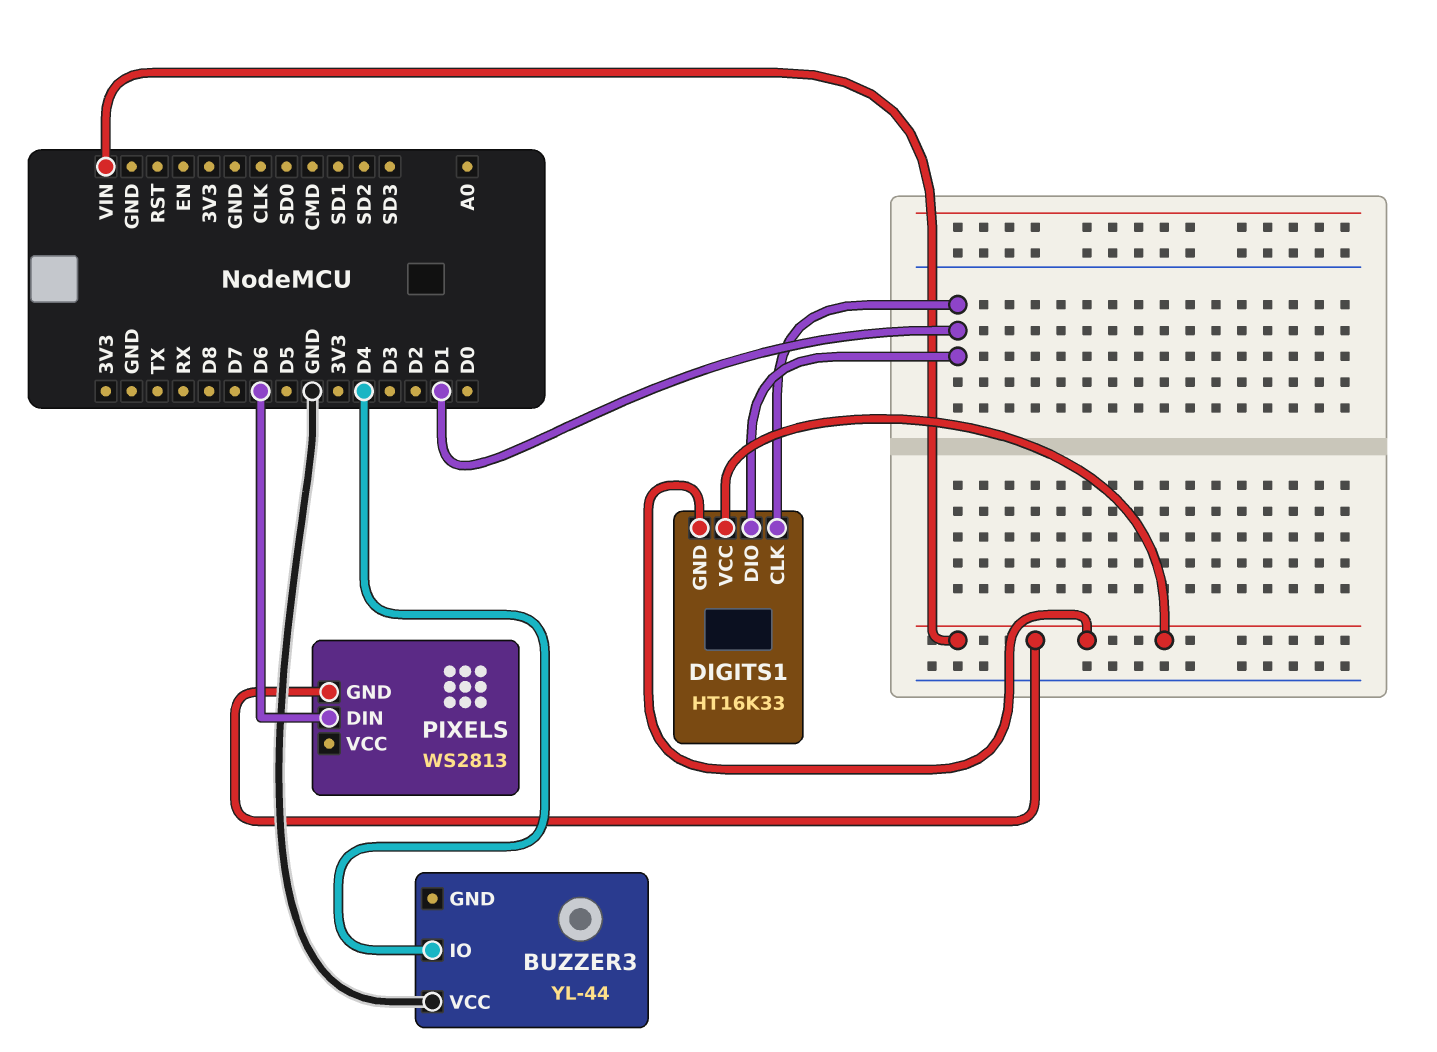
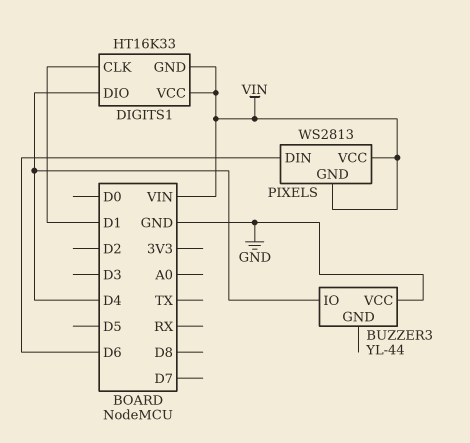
DIGITS1 pin DIO: D1 -> D4
PIXELS pin VCC: none -> VIN

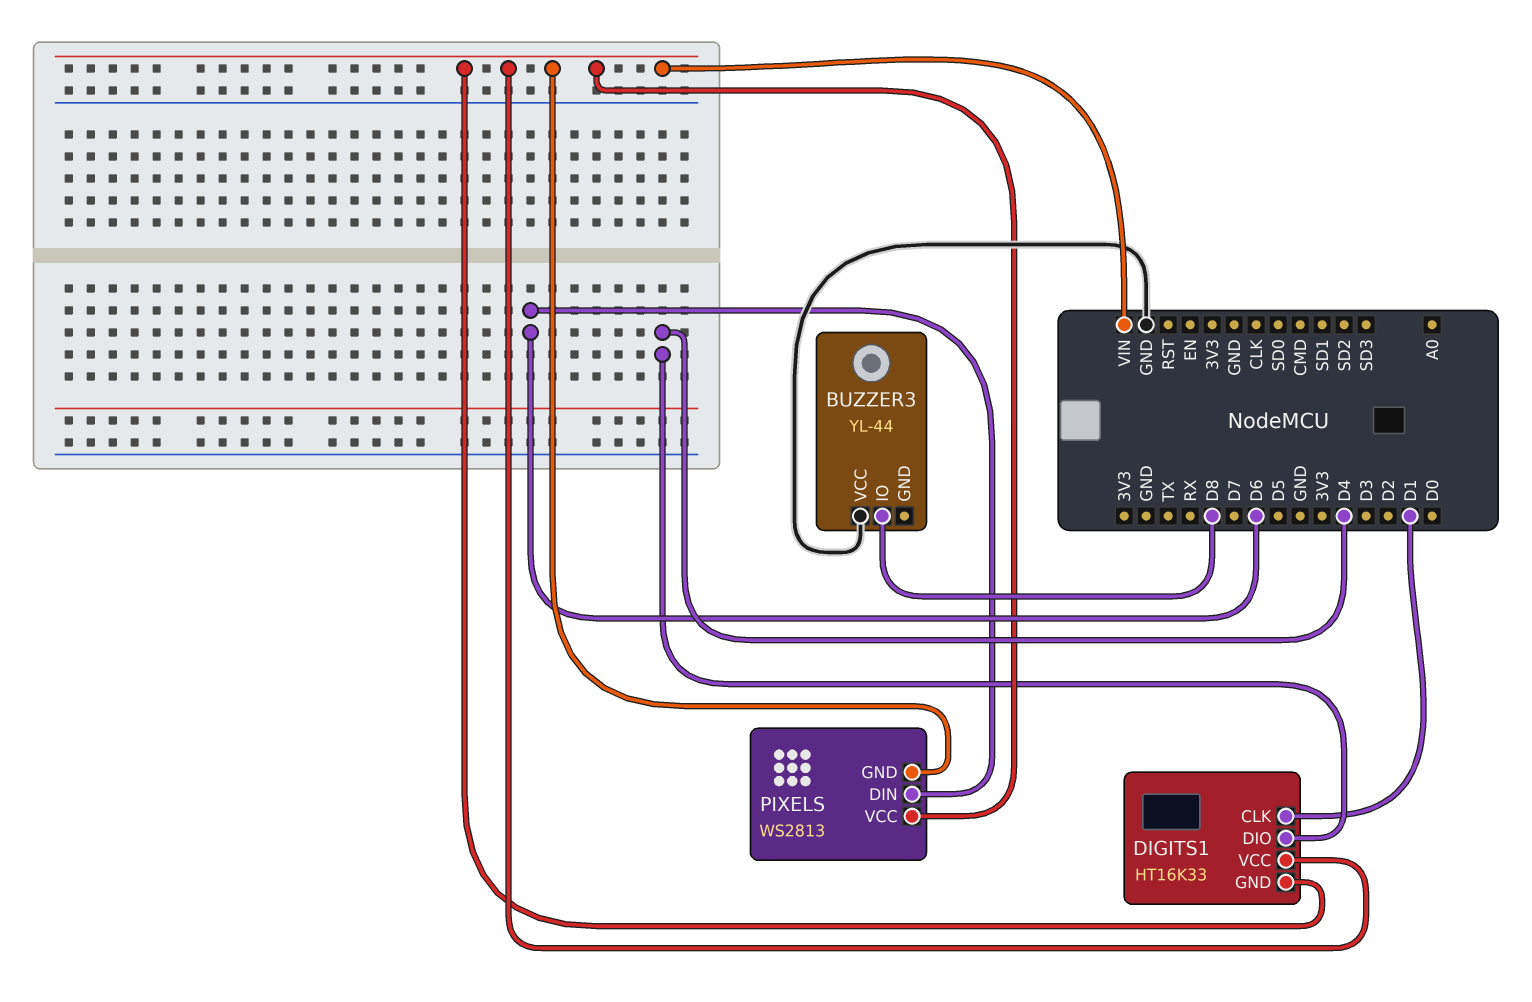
BUZZER3 pin IO: D4 -> D8

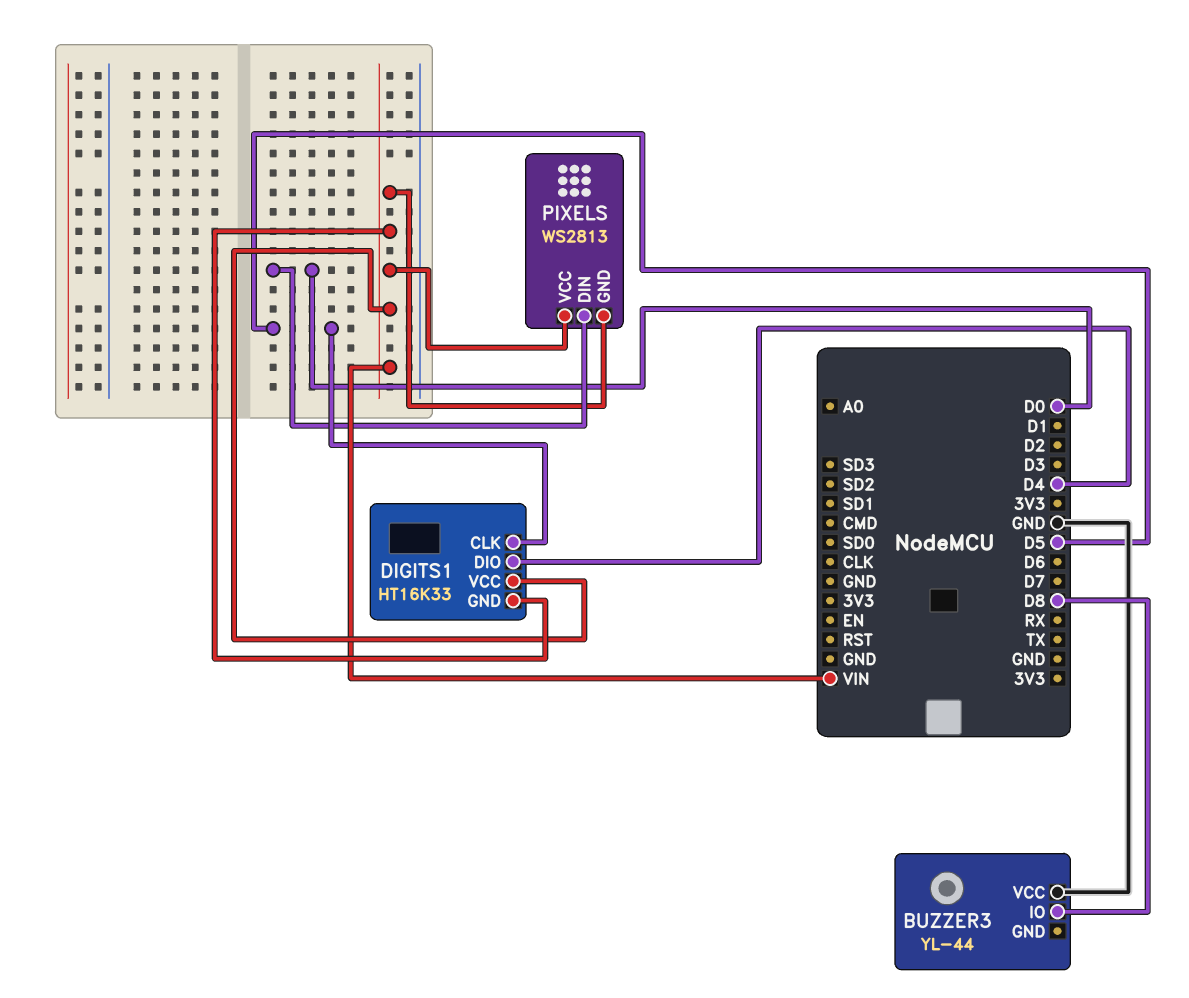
DIGITS1 pin CLK: D1 -> D5
PIXELS pin DIN: D6 -> D0

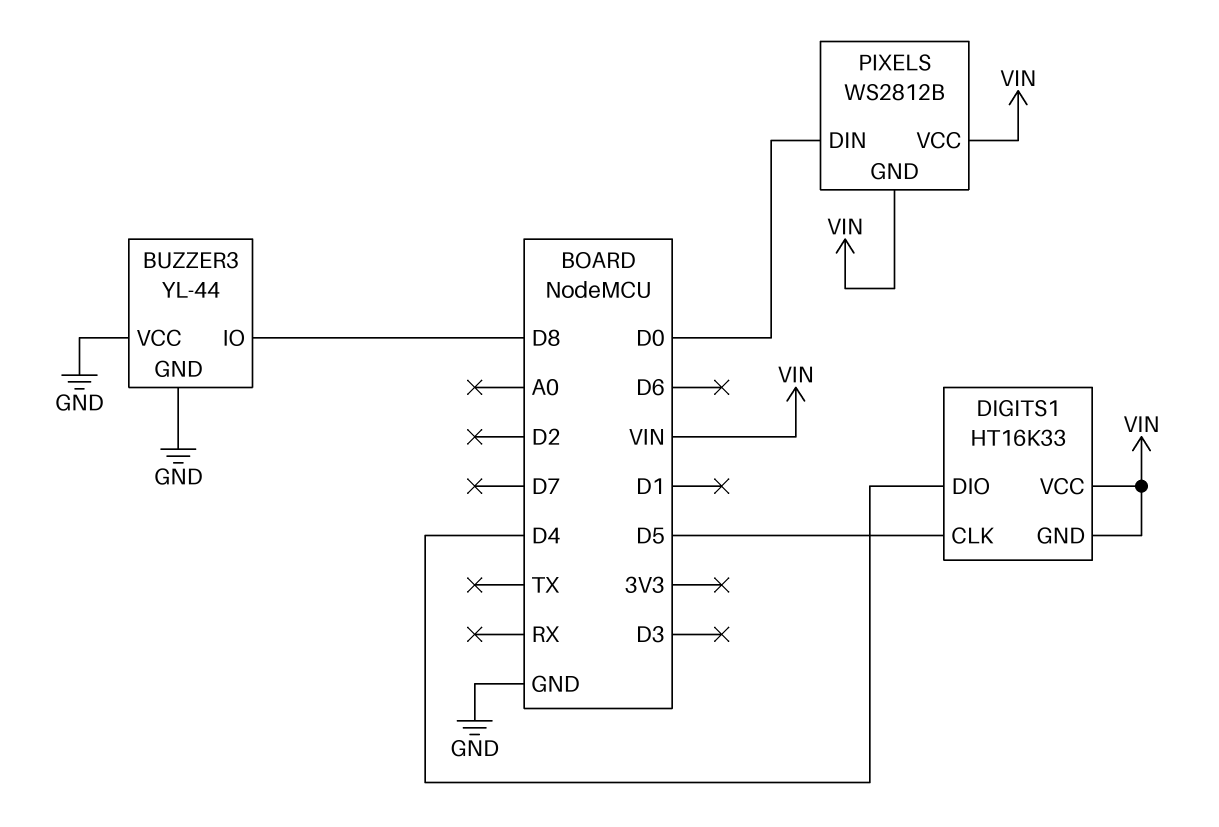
BUZZER3 pin GND: none -> GND
PIXELS: WS2813 -> WS2812B

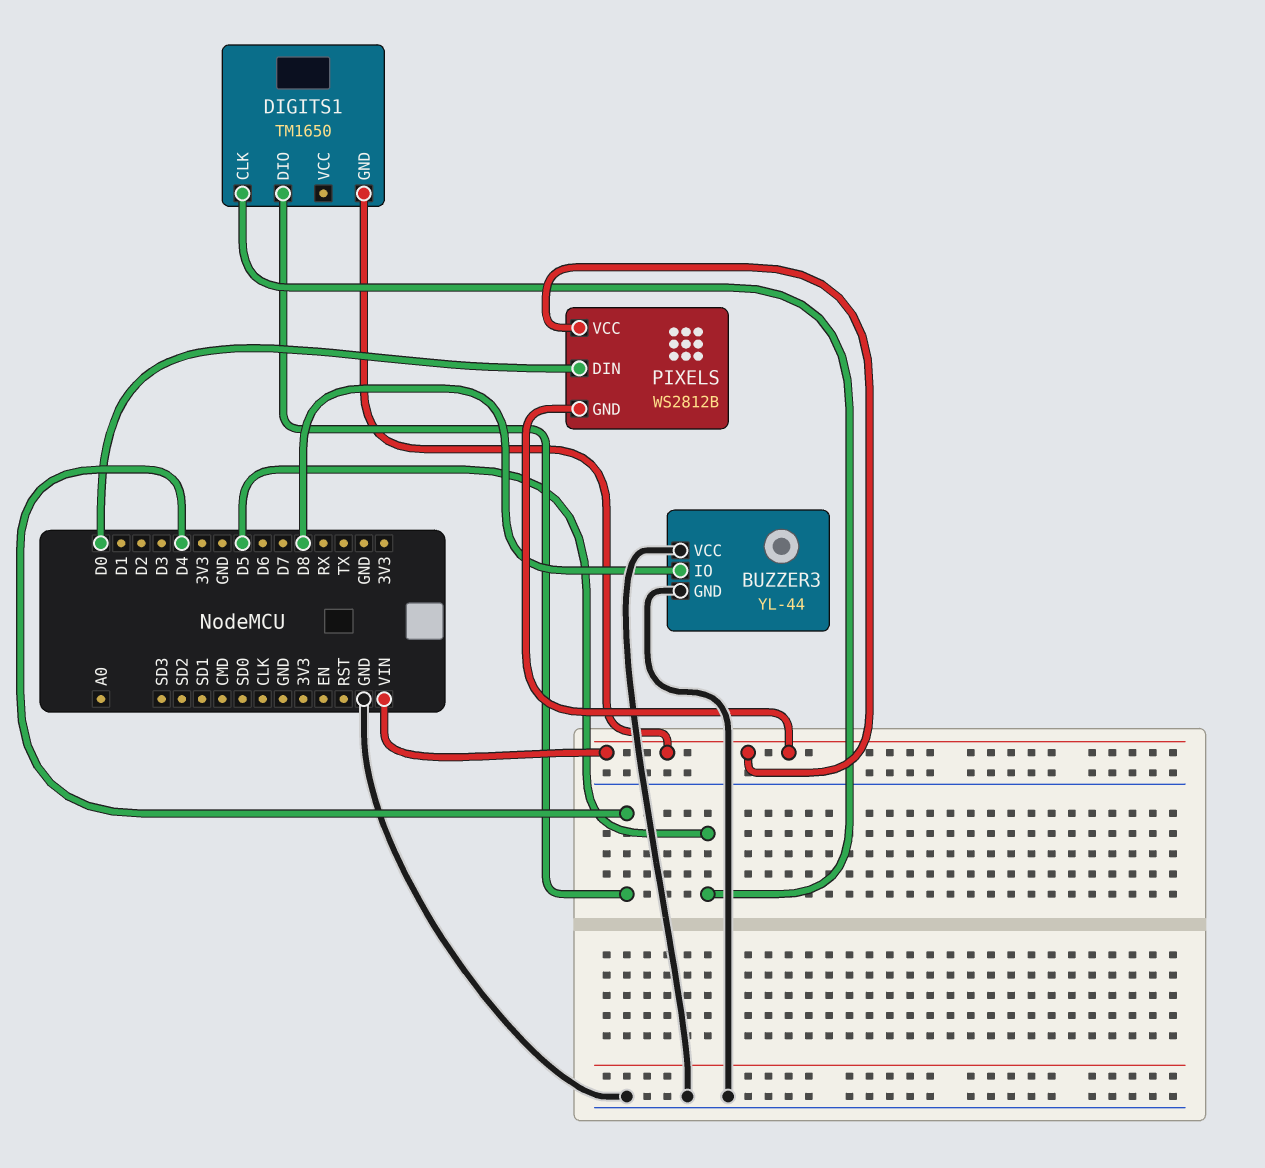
DIGITS1: HT16K33 -> TM1650
DIGITS1 pin VCC: VIN -> none

